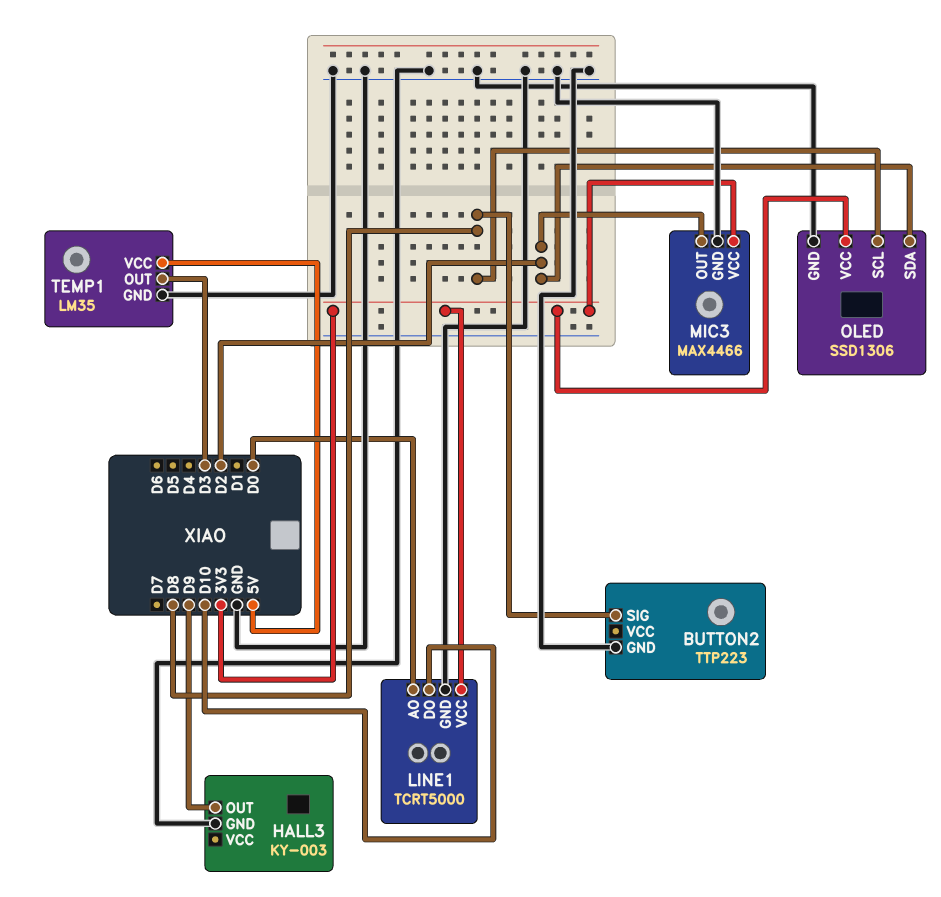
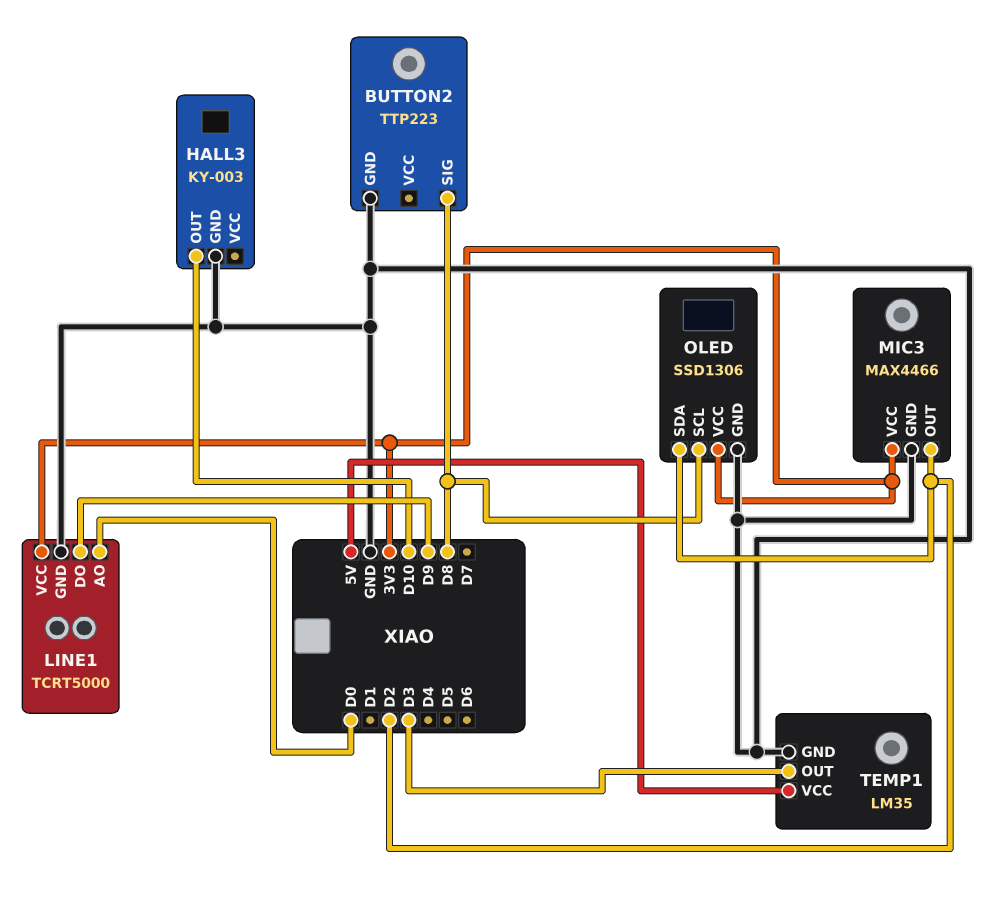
HALL3 pin OUT: D9 -> D10
LINE1 pin DO: D10 -> D9

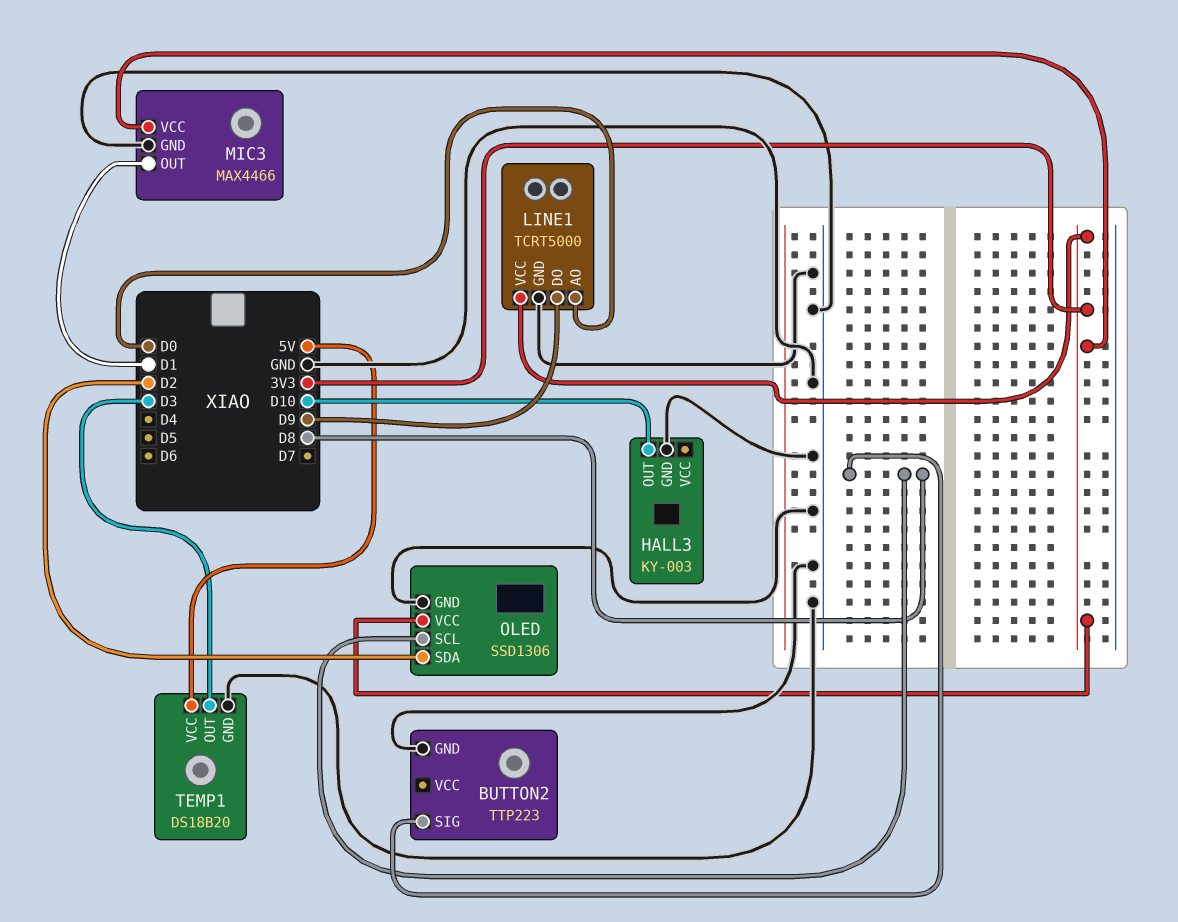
MIC3 pin OUT: D2 -> D1
TEMP1: LM35 -> DS18B20

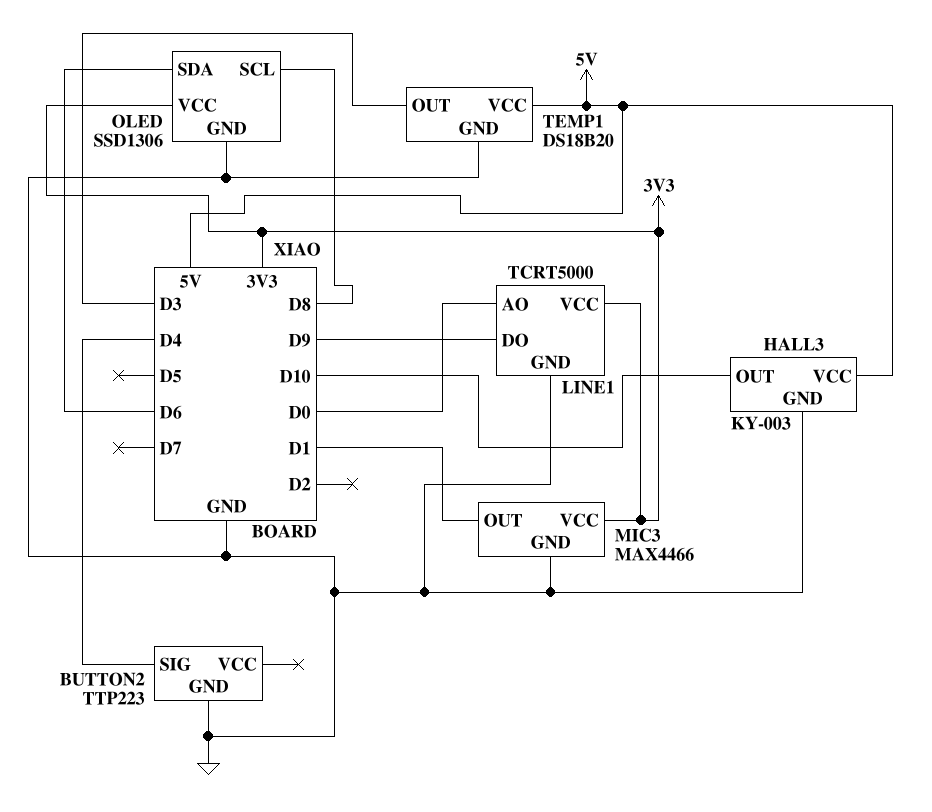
BUTTON2 pin SIG: D8 -> D4
HALL3 pin VCC: none -> 5V
OLED pin SDA: D2 -> D6

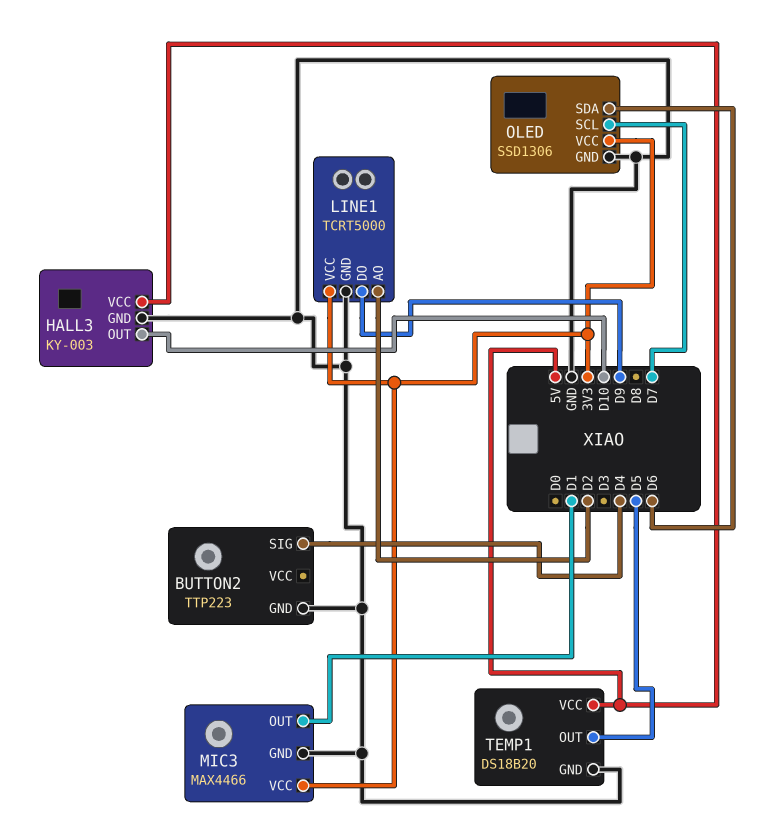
LINE1 pin AO: D0 -> D2
OLED pin SCL: D8 -> D7
TEMP1 pin OUT: D3 -> D5

